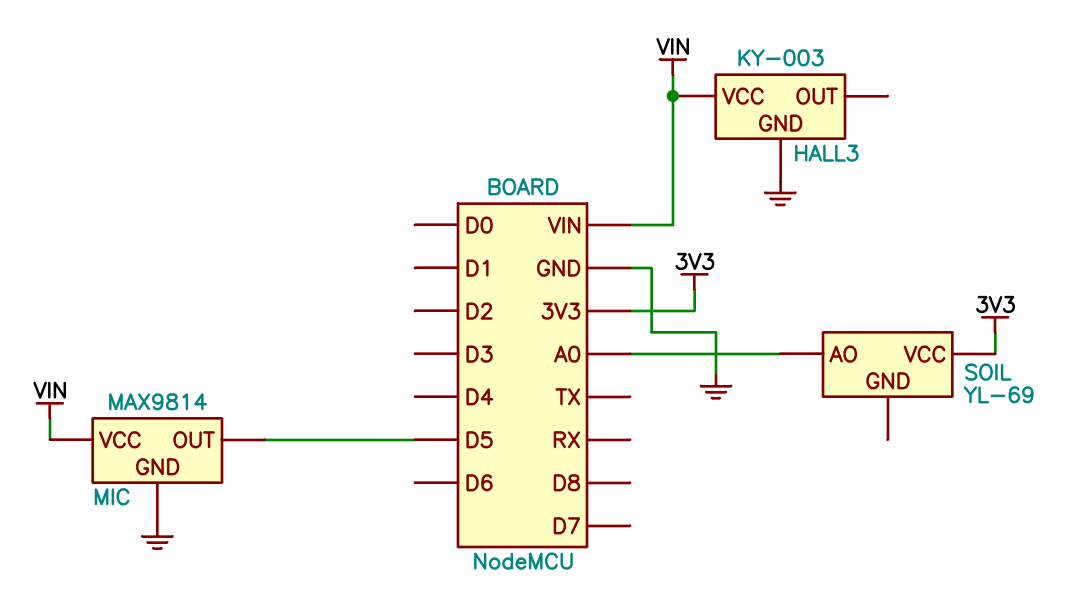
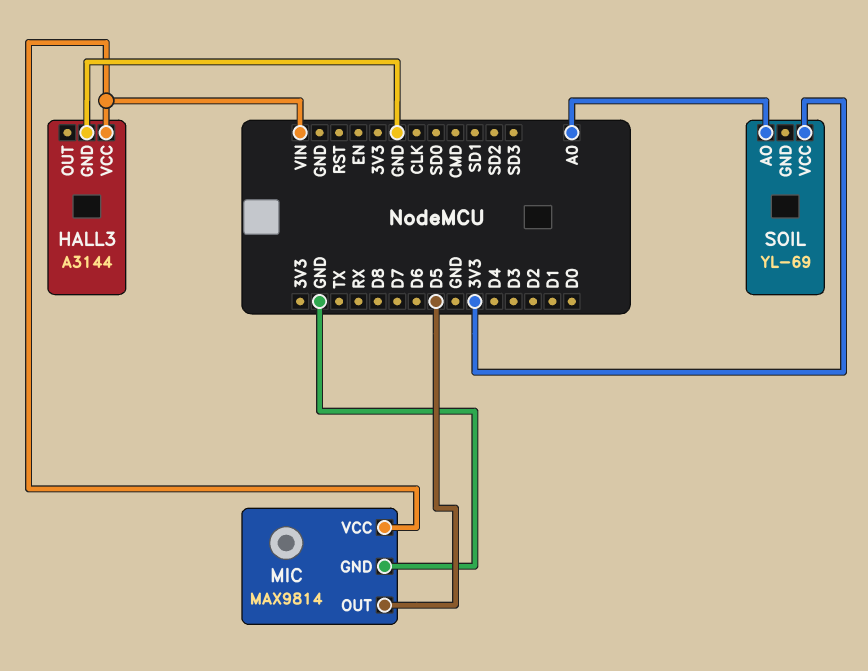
HALL3: KY-003 -> A3144

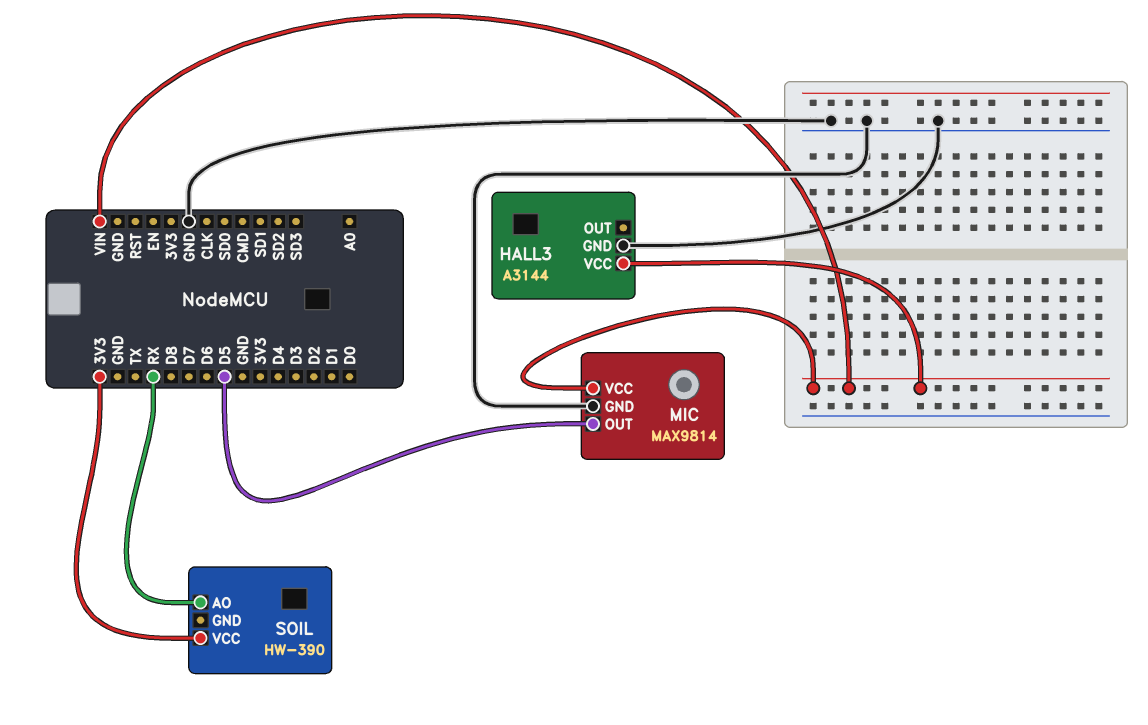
SOIL: YL-69 -> HW-390
SOIL pin AO: A0 -> RX

